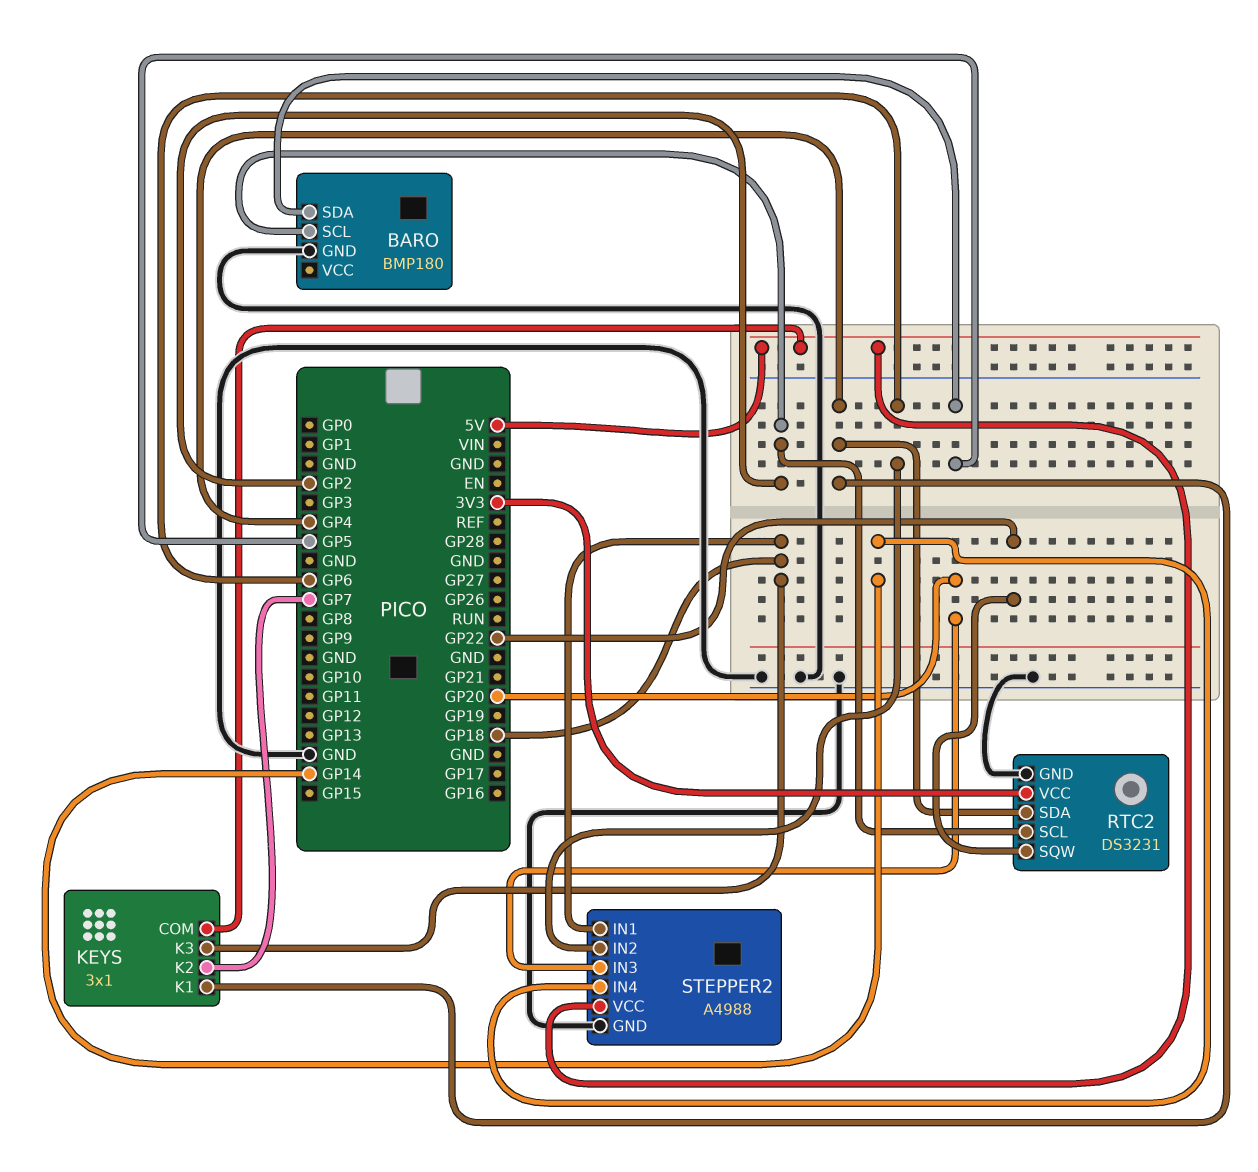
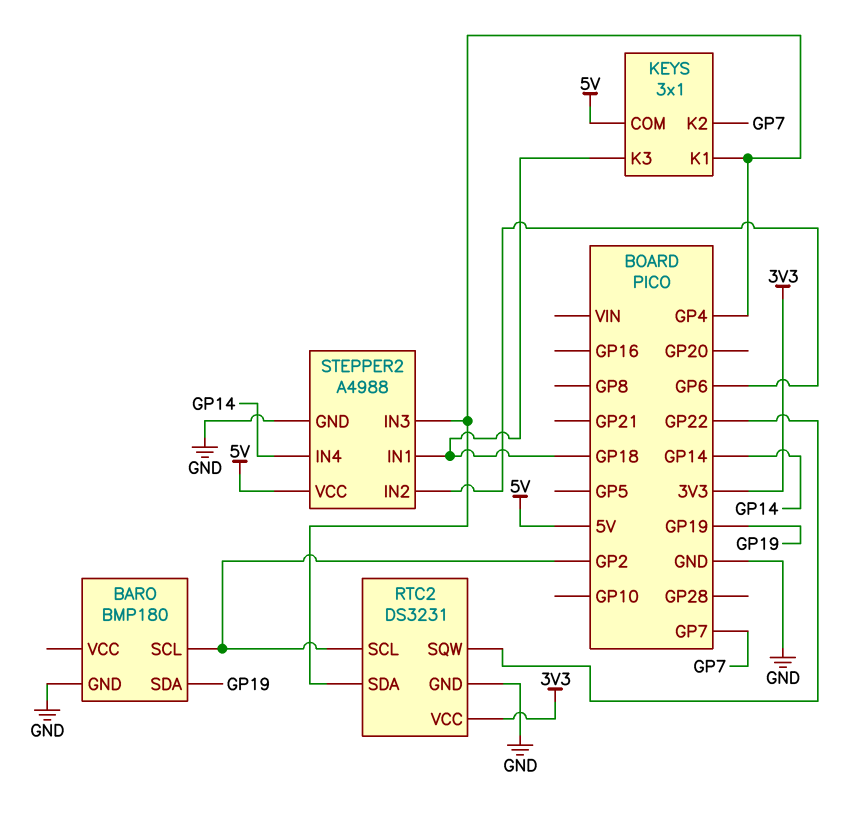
BARO pin SDA: GP5 -> GP19
STEPPER2 pin IN3: GP20 -> GP4

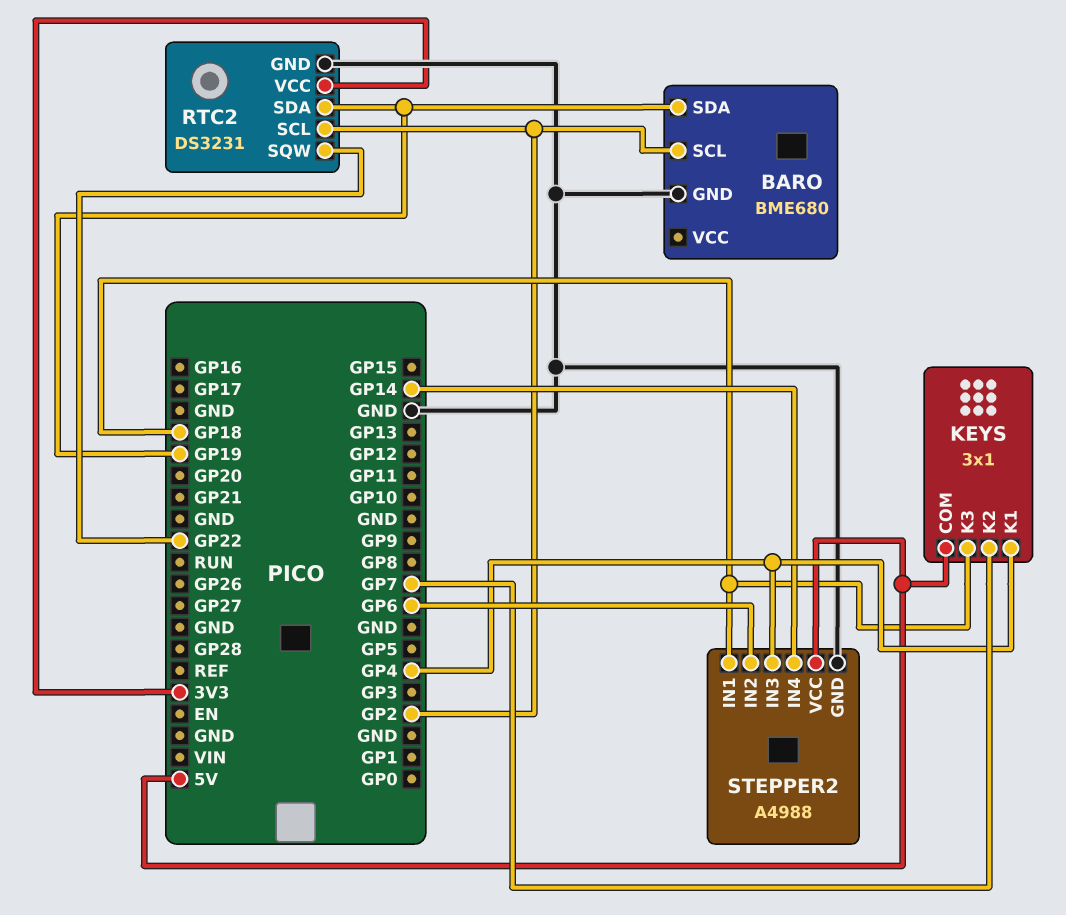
BARO: BMP180 -> BME680
RTC2 pin SDA: GP4 -> GP19

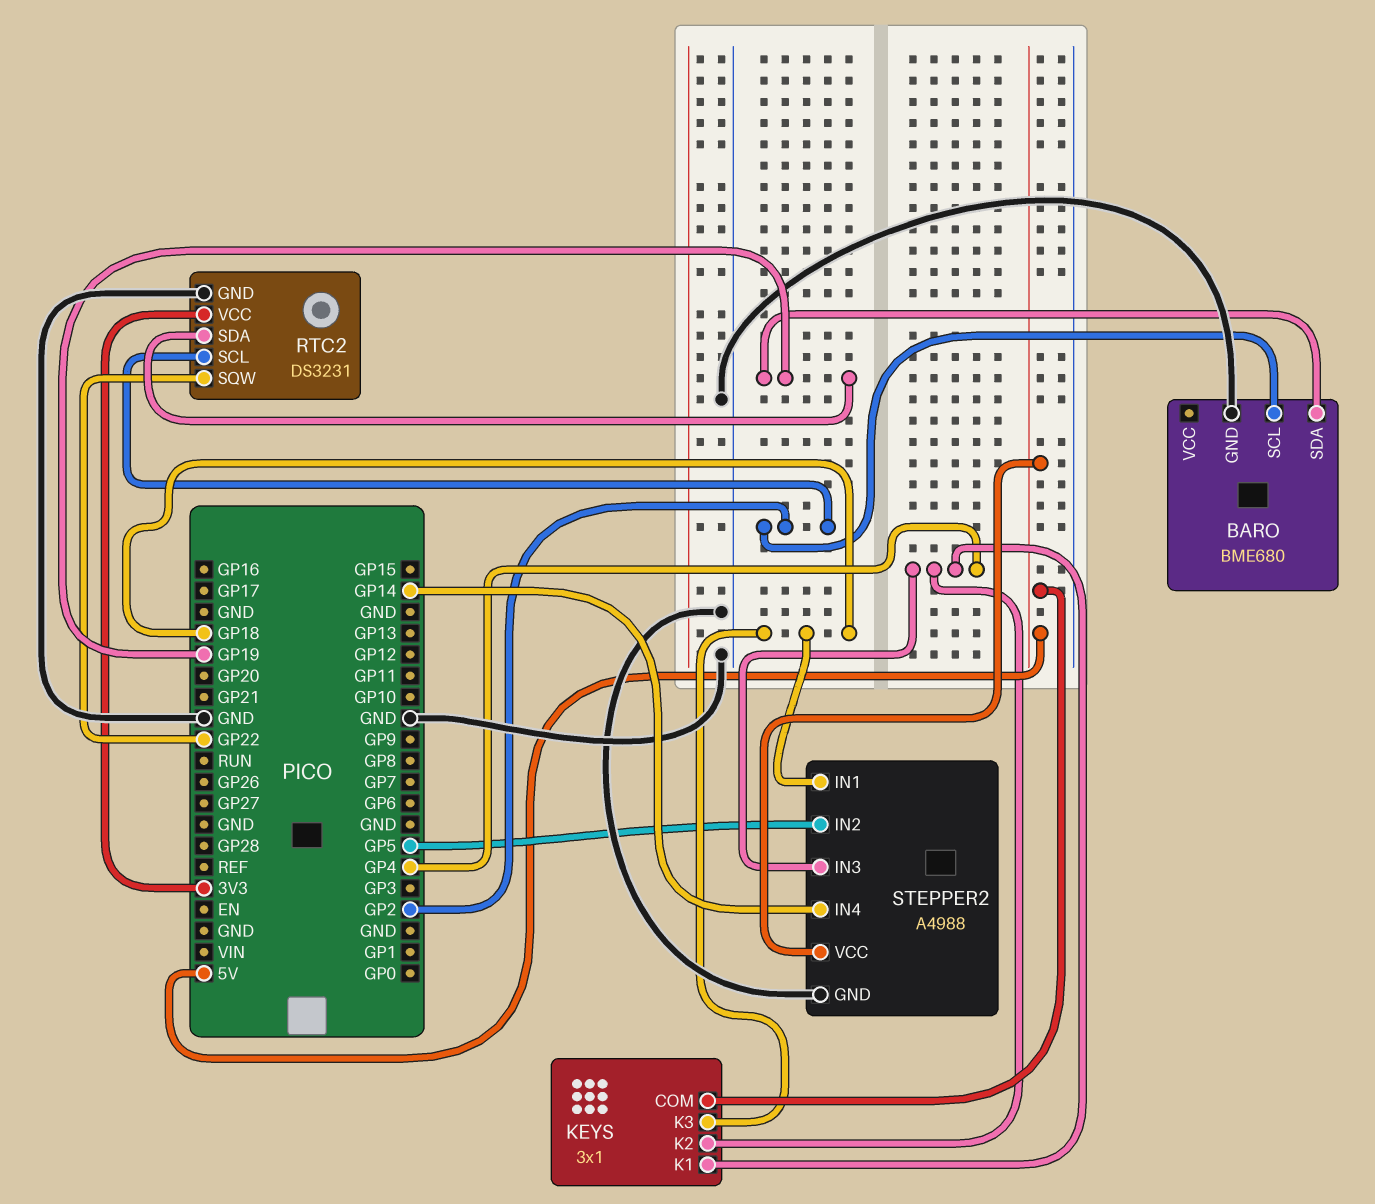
KEYS pin K2: GP7 -> GP4
STEPPER2 pin IN2: GP6 -> GP5

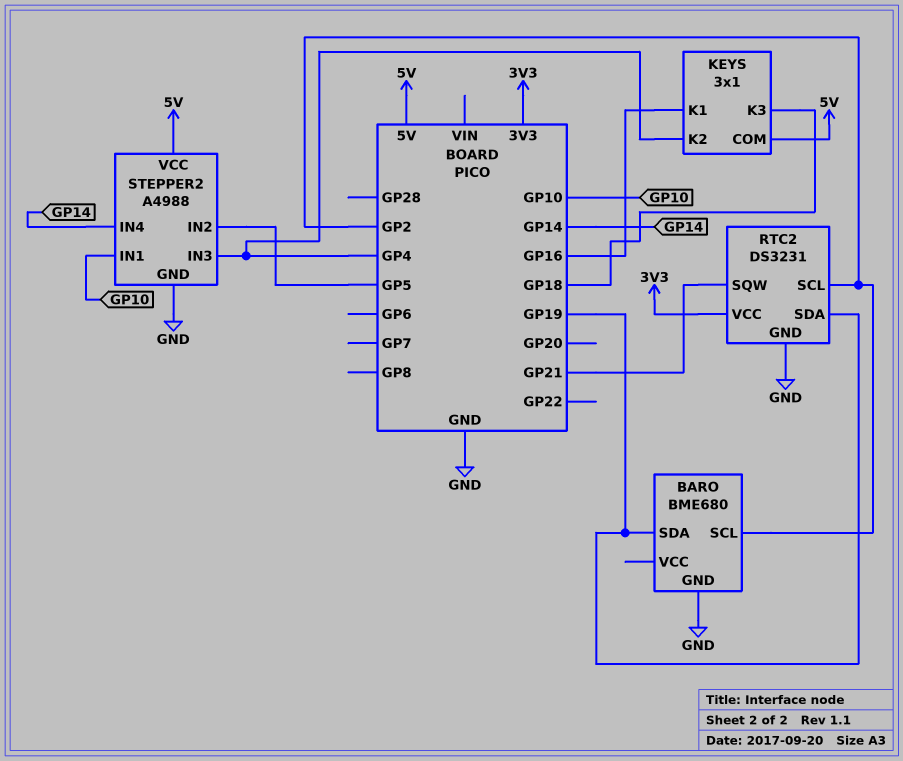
KEYS pin K1: GP4 -> GP16
RTC2 pin SQW: GP22 -> GP21
STEPPER2 pin IN1: GP18 -> GP10

